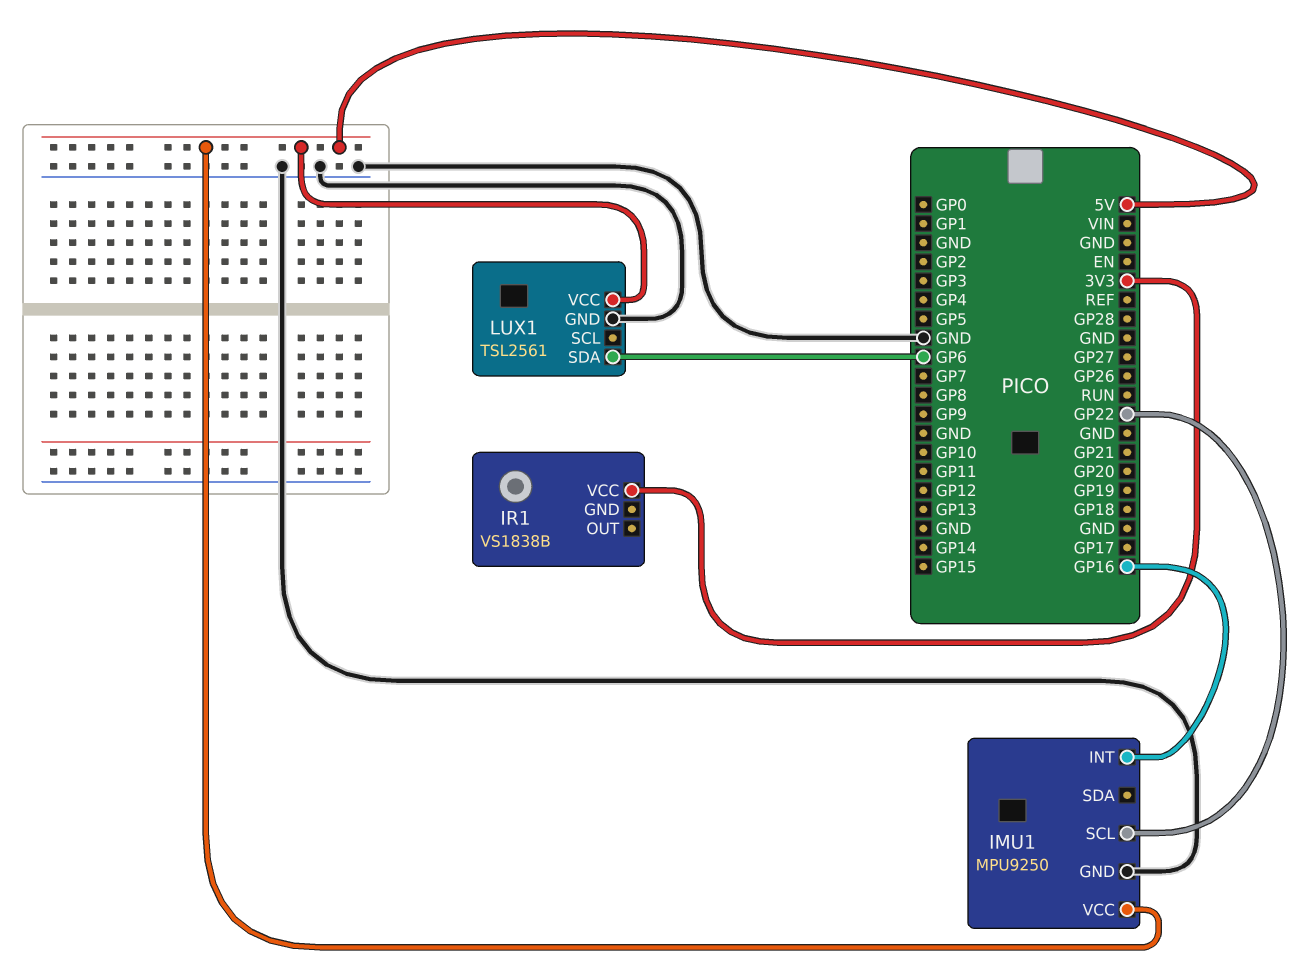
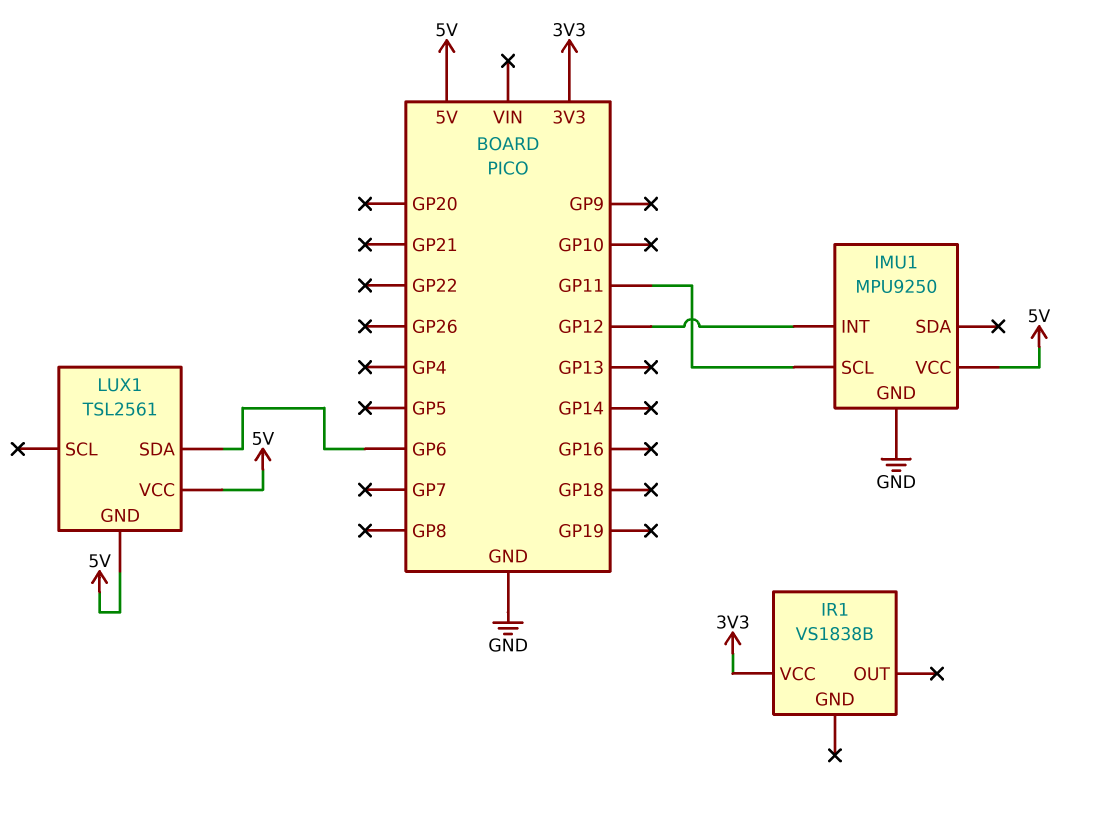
IMU1 pin INT: GP16 -> GP12
IMU1 pin SCL: GP22 -> GP11
LUX1 pin GND: GND -> 5V

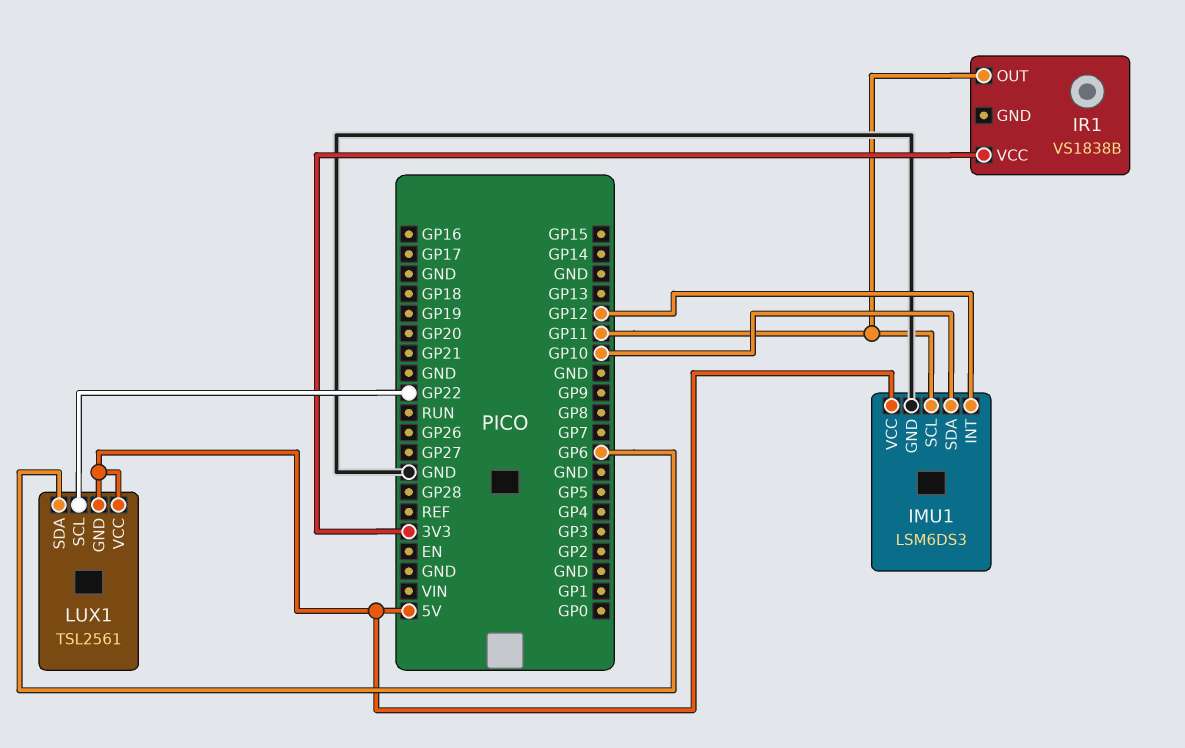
IMU1: MPU9250 -> LSM6DS3
IMU1 pin SDA: none -> GP10
IR1 pin OUT: none -> GP11
LUX1 pin SCL: none -> GP22

